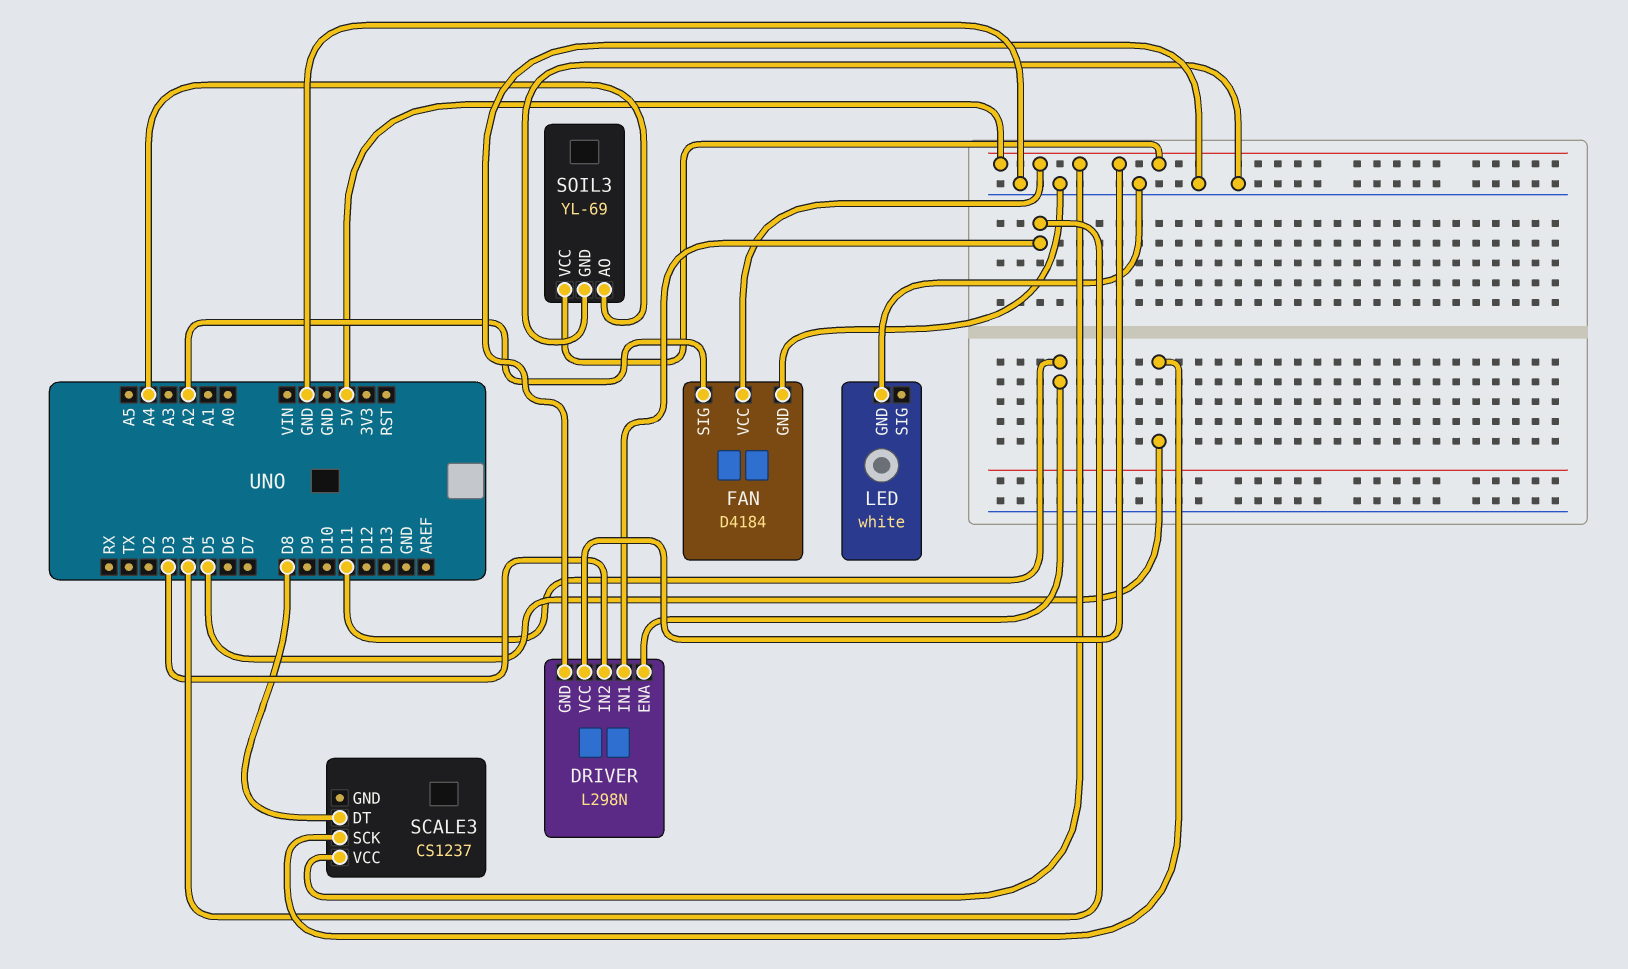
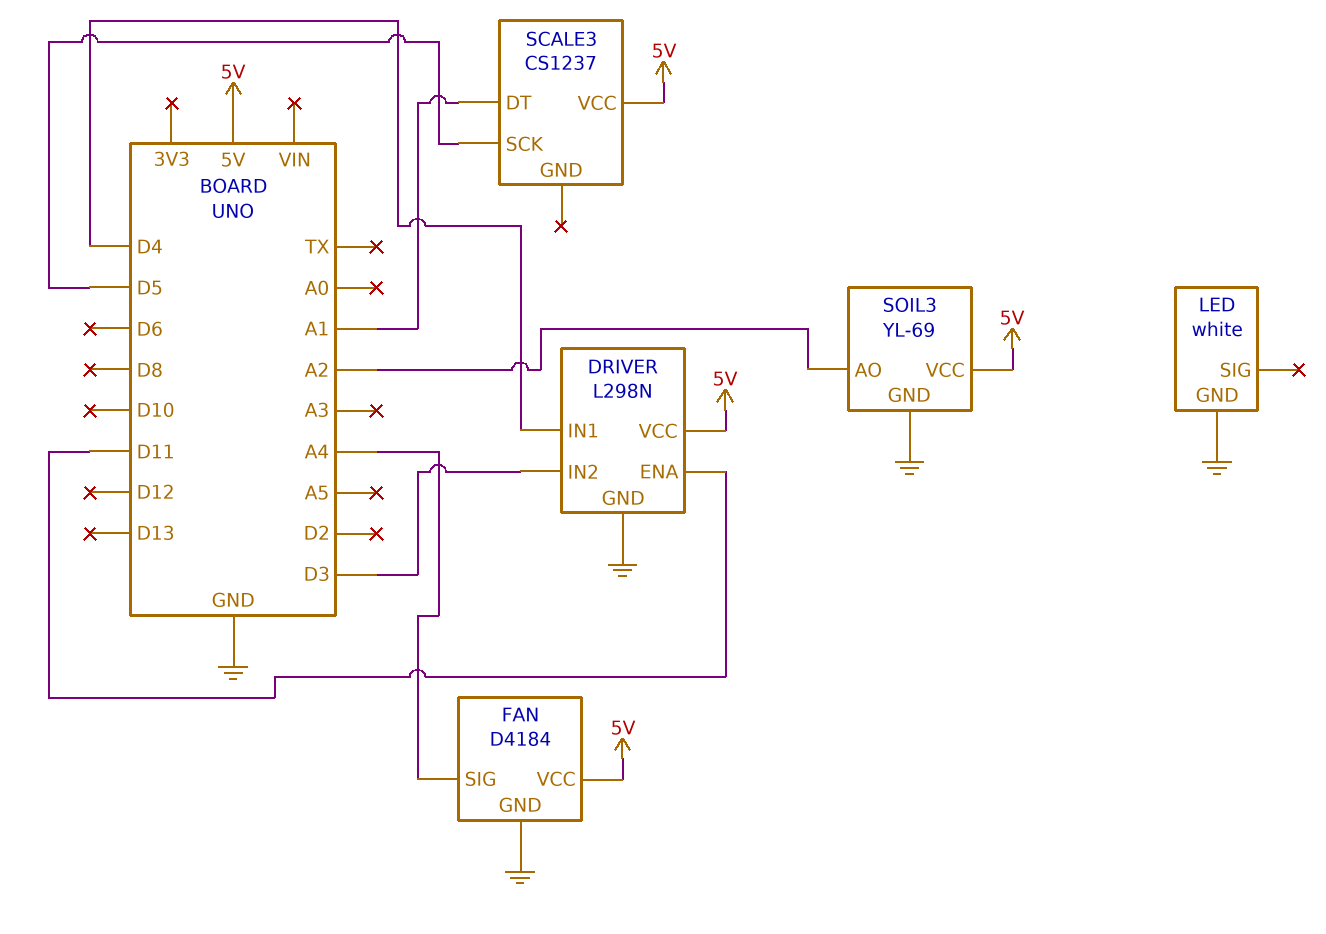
FAN pin SIG: A2 -> A4
SCALE3 pin DT: D8 -> A1
SOIL3 pin AO: A4 -> A2

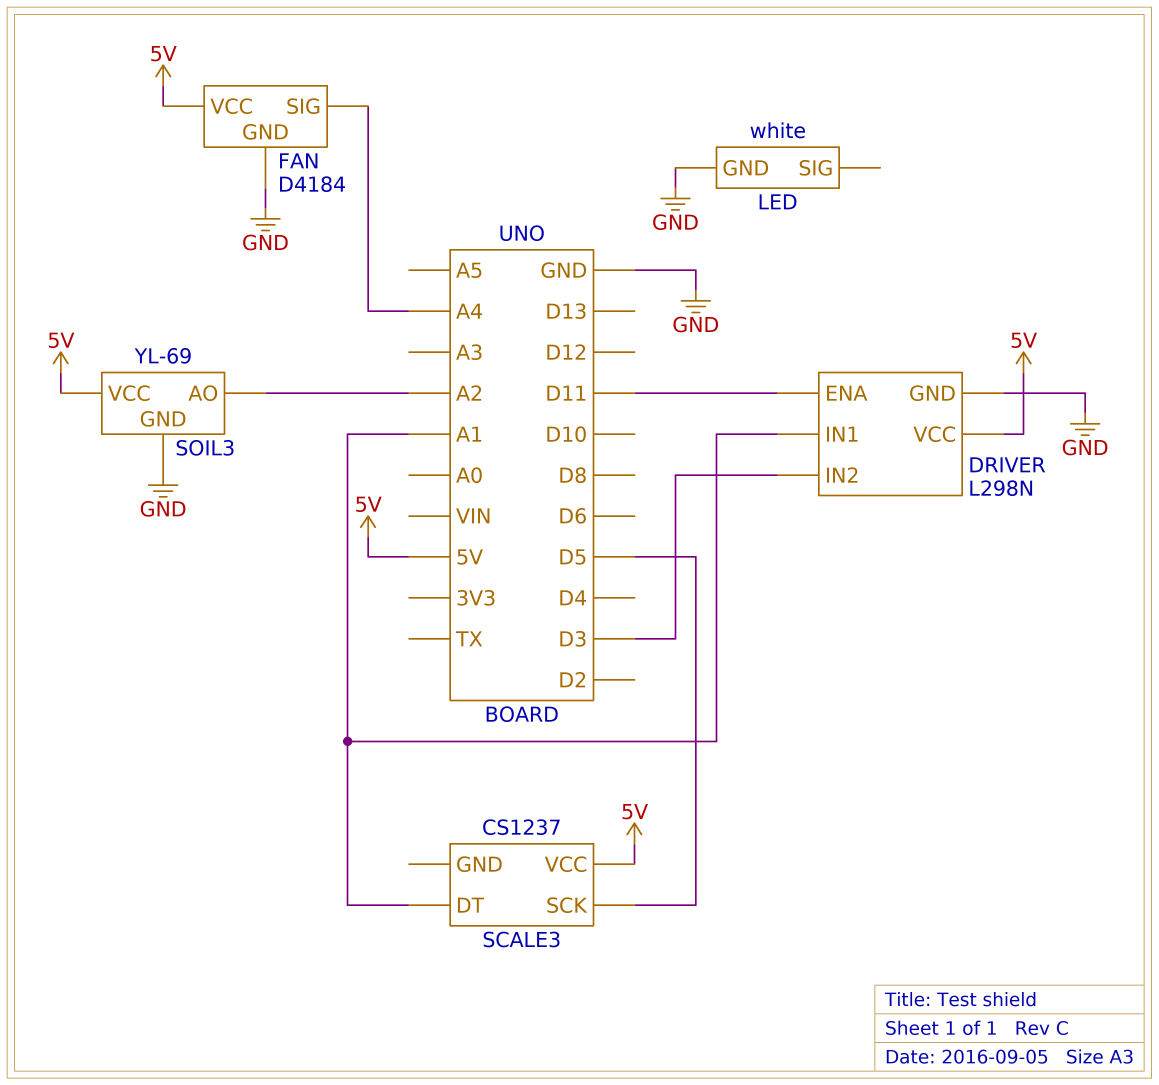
DRIVER pin IN1: D4 -> A1

